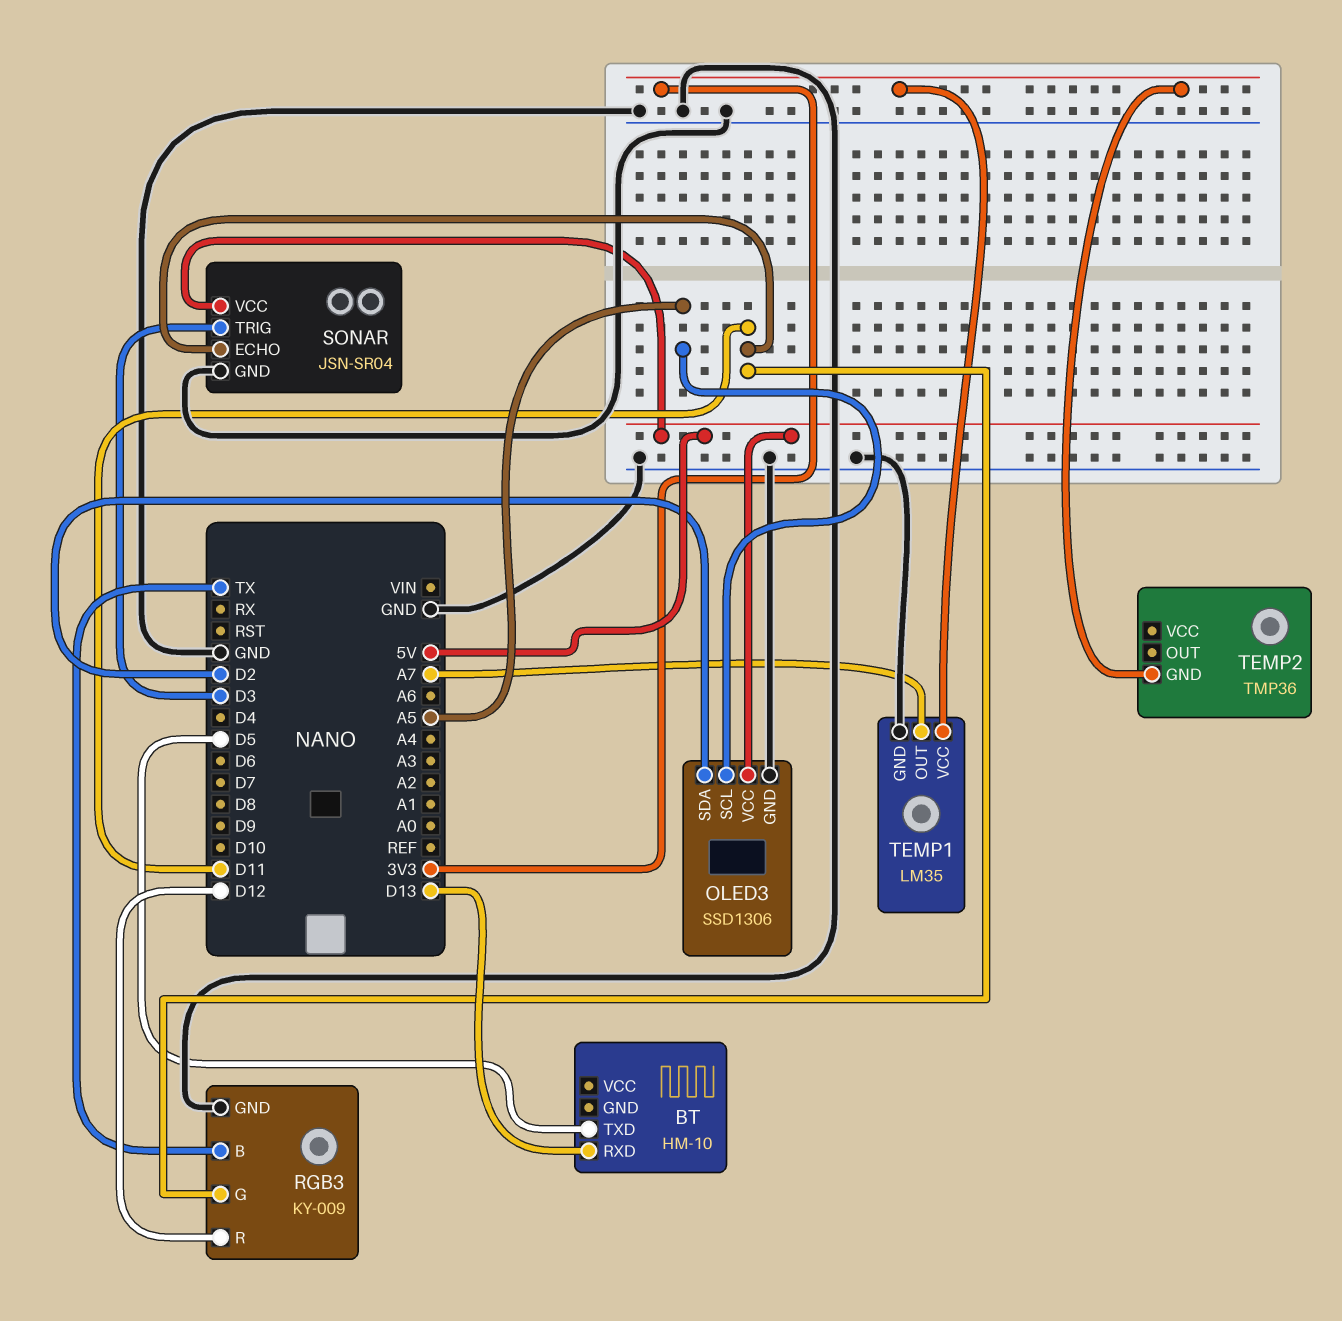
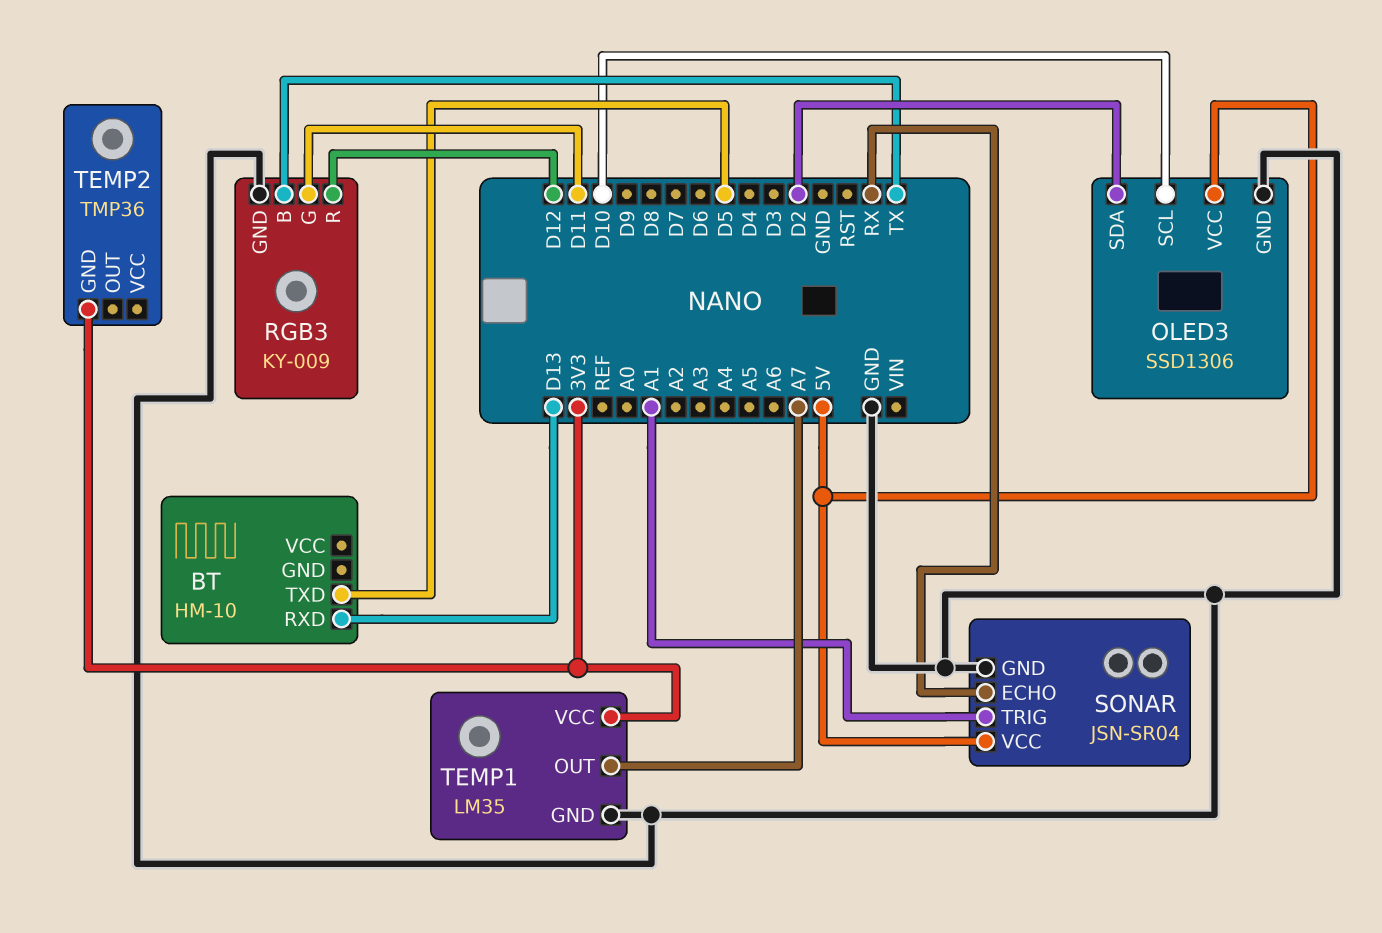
OLED3 pin SCL: A5 -> D10
SONAR pin ECHO: D11 -> RX
SONAR pin TRIG: D3 -> A1

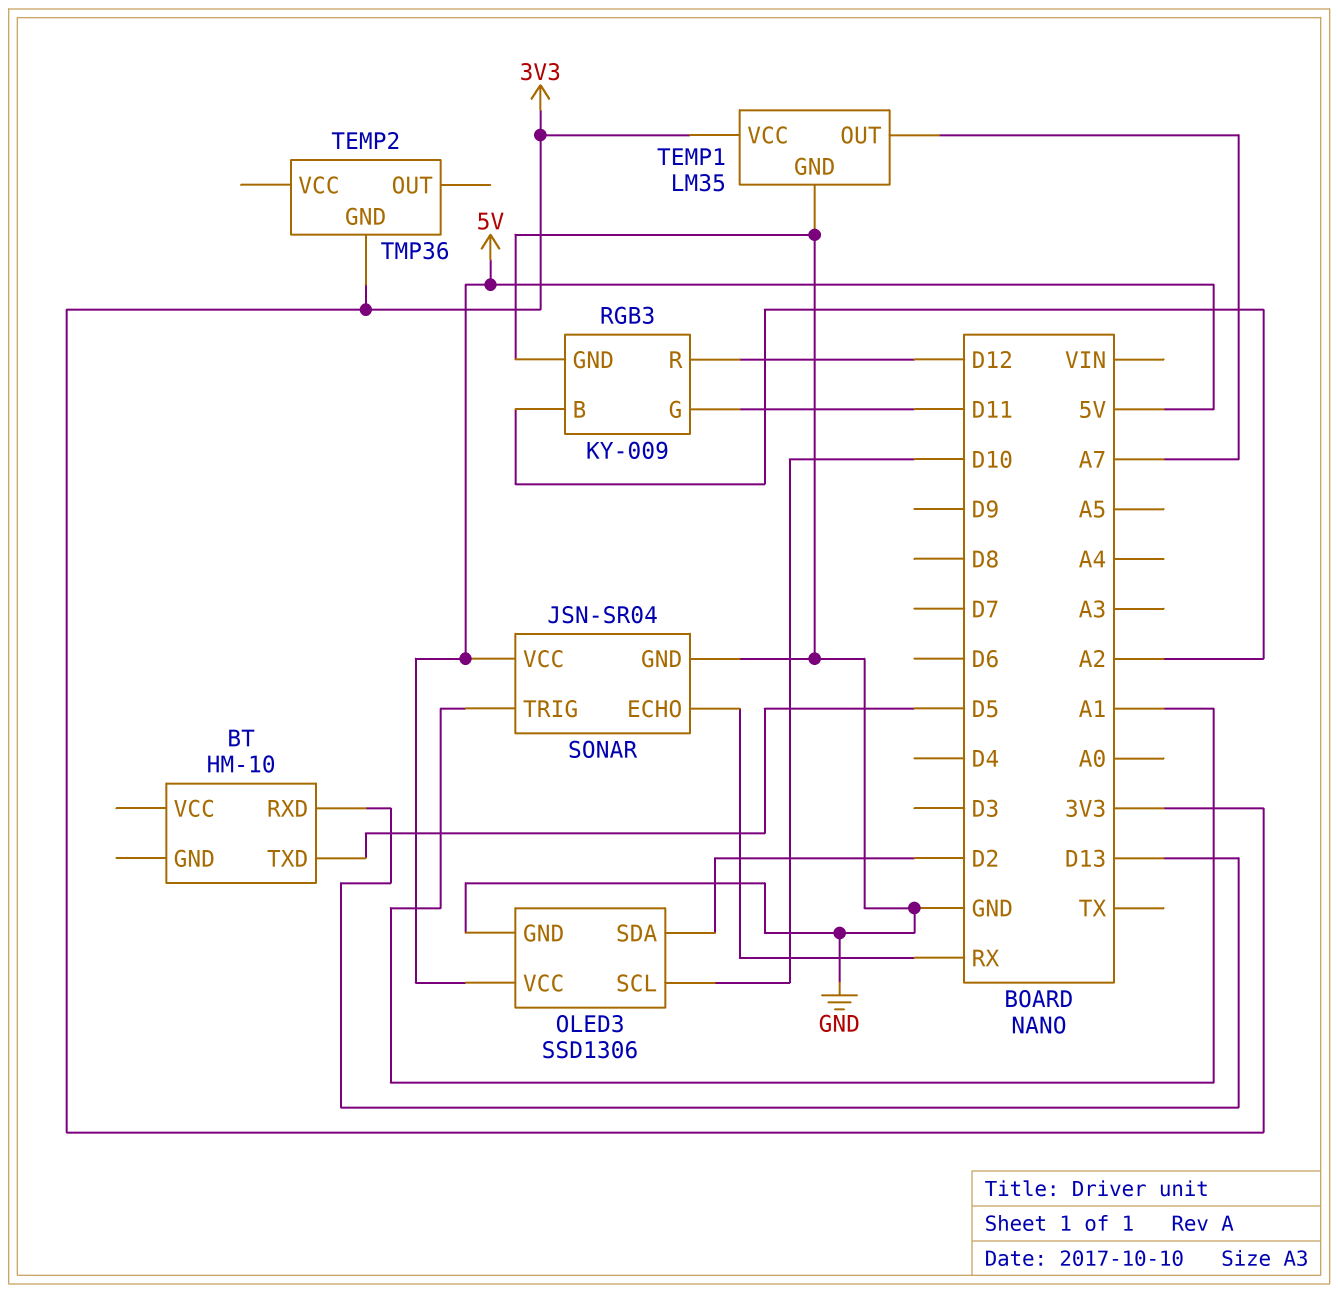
RGB3 pin B: TX -> A2

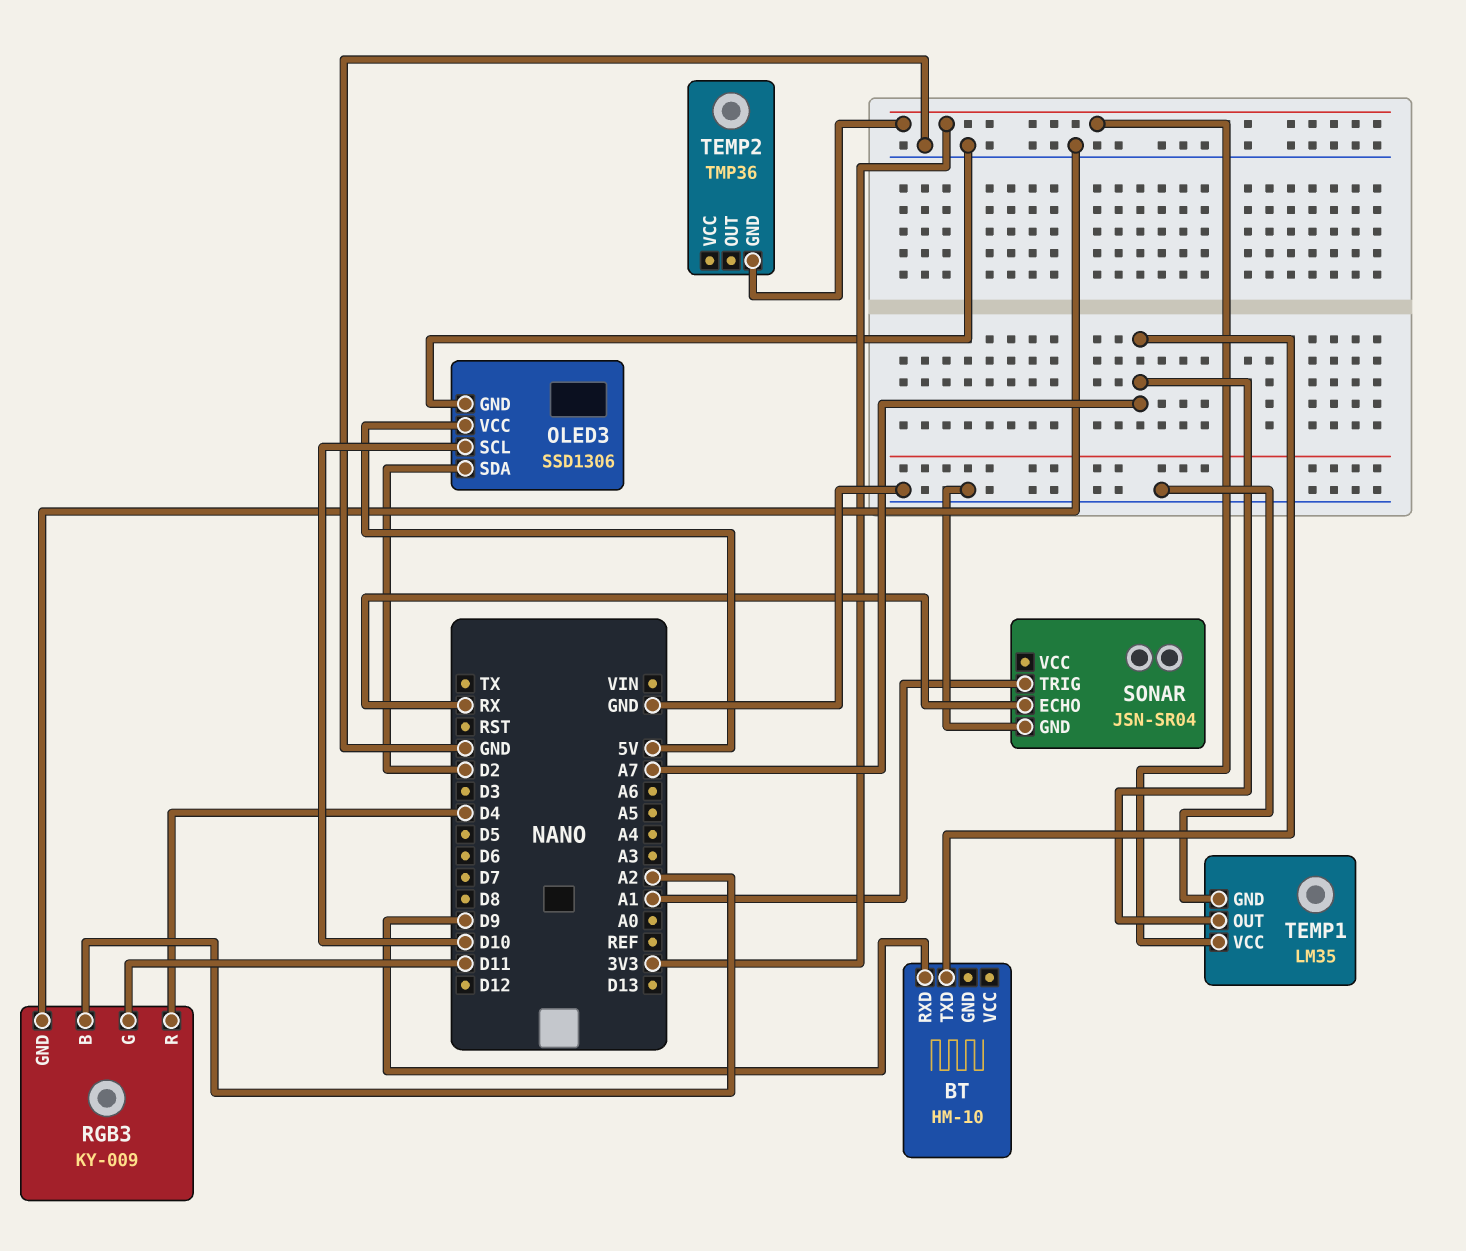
BT pin RXD: D13 -> D9
BT pin TXD: D5 -> A7
RGB3 pin R: D12 -> D4
SONAR pin VCC: 5V -> none

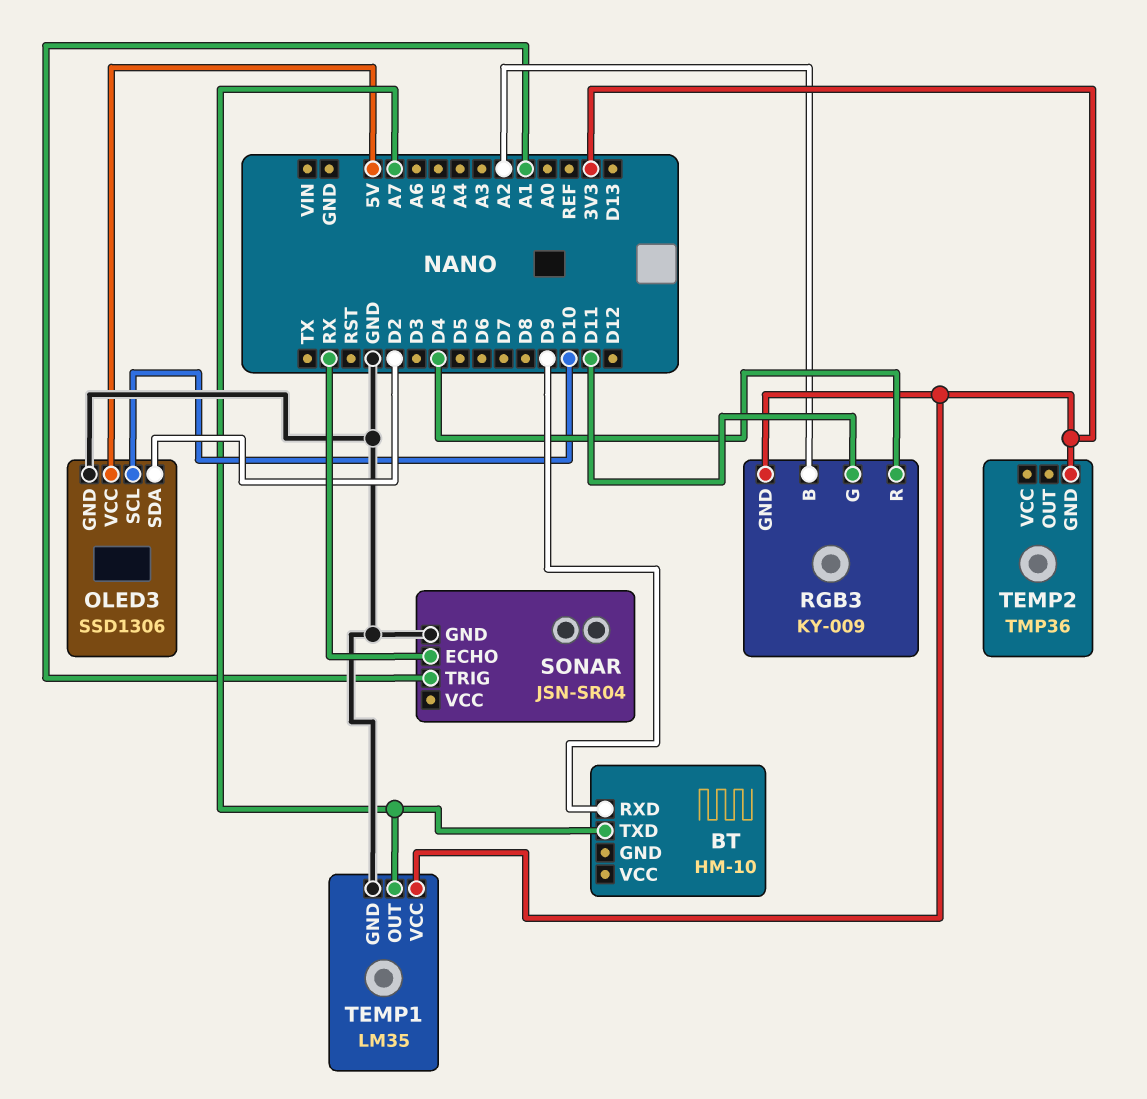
RGB3 pin GND: GND -> 3V3

